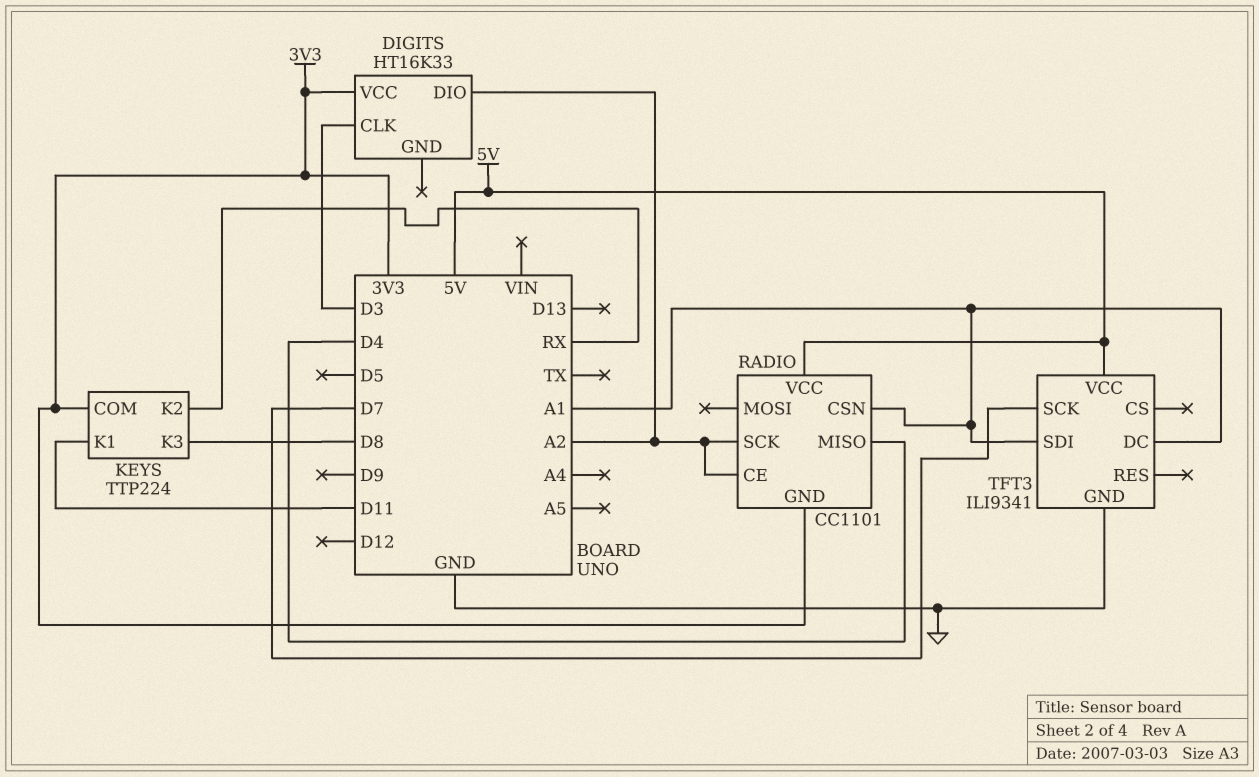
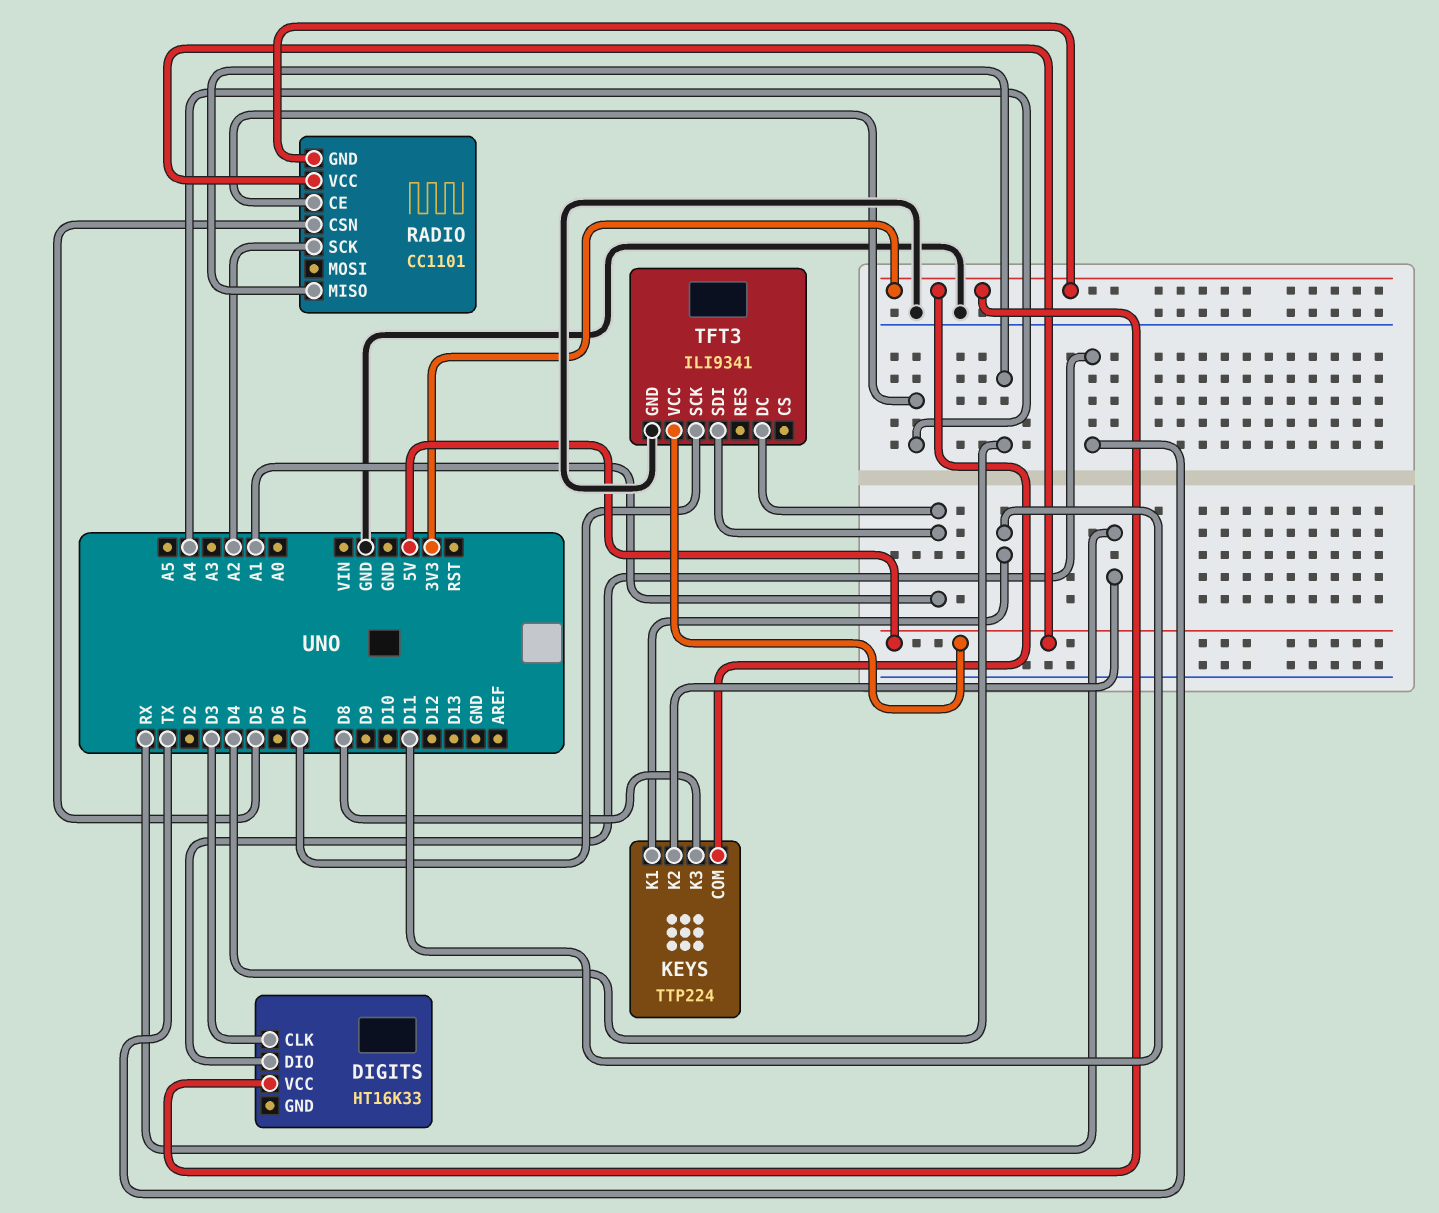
DIGITS pin DIO: A2 -> TX
RADIO pin CE: A2 -> A4
RADIO pin CSN: A1 -> D5

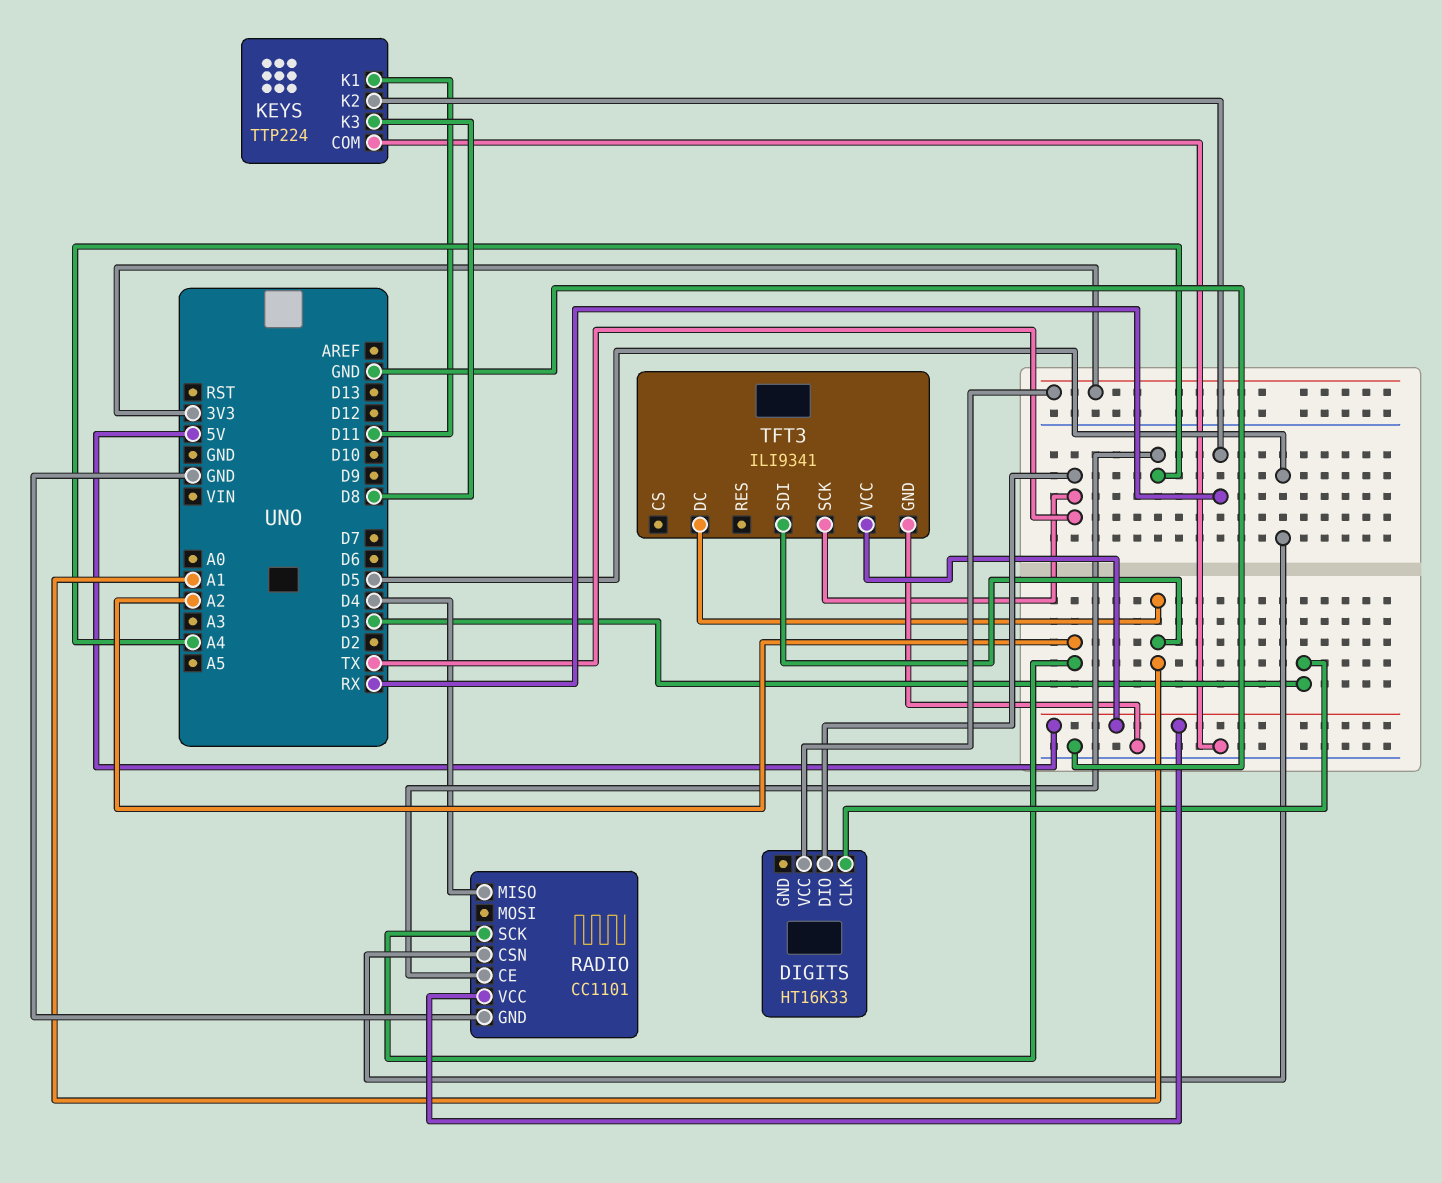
KEYS pin COM: 3V3 -> GND
RADIO pin GND: 3V3 -> GND
TFT3 pin SCK: D7 -> TX

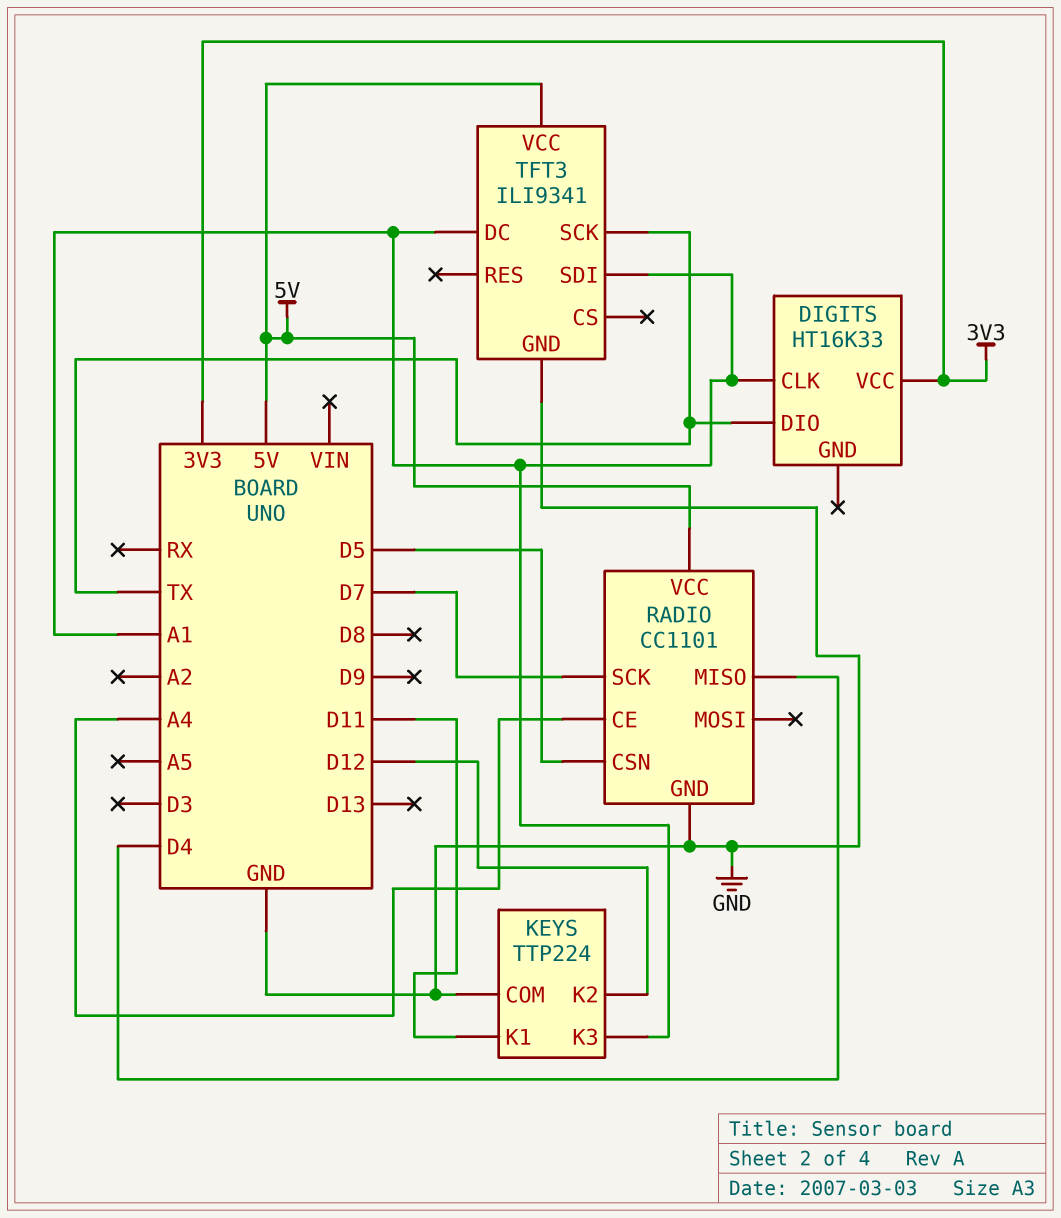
DIGITS pin CLK: D3 -> A1
KEYS pin K2: RX -> D12
KEYS pin K3: D8 -> A1
RADIO pin SCK: A2 -> D7

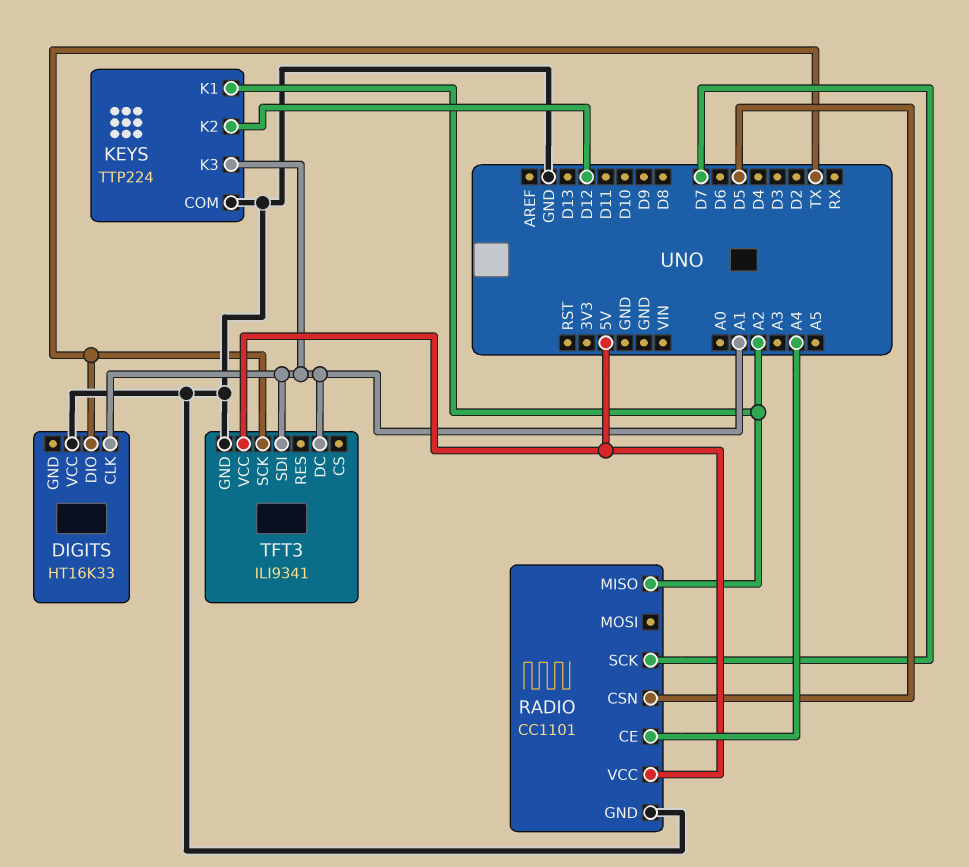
DIGITS pin VCC: 3V3 -> GND
KEYS pin K1: D11 -> A2
RADIO pin MISO: D4 -> A2

